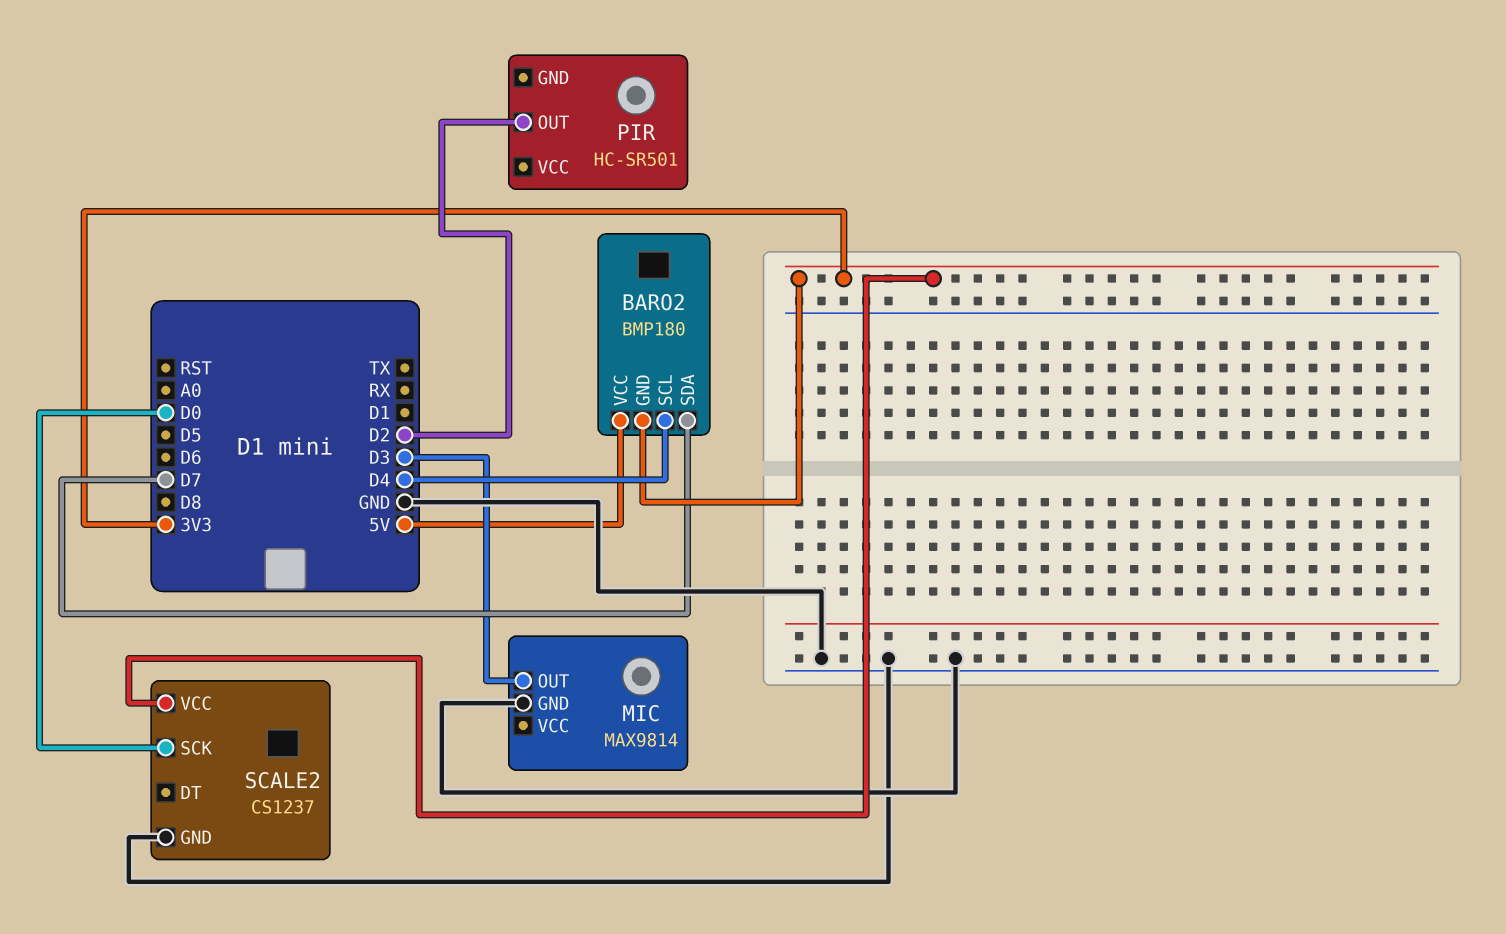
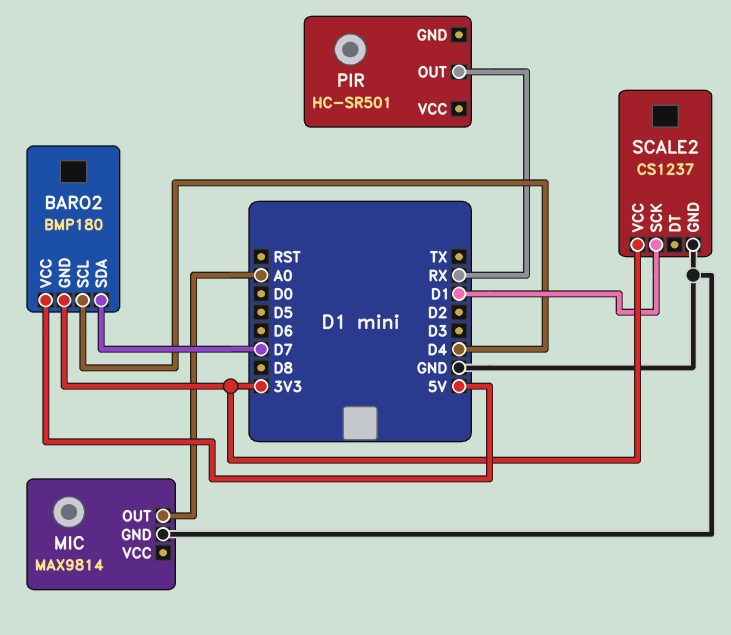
MIC pin OUT: D3 -> A0
PIR pin OUT: D2 -> RX
SCALE2 pin SCK: D0 -> D1

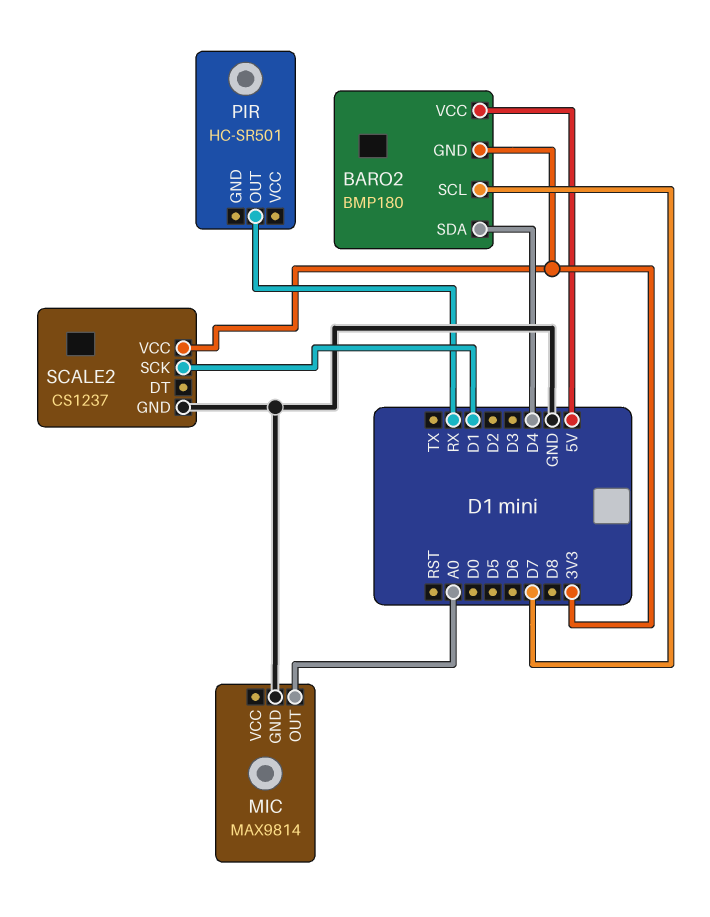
BARO2 pin SCL: D4 -> D7
BARO2 pin SDA: D7 -> D4

